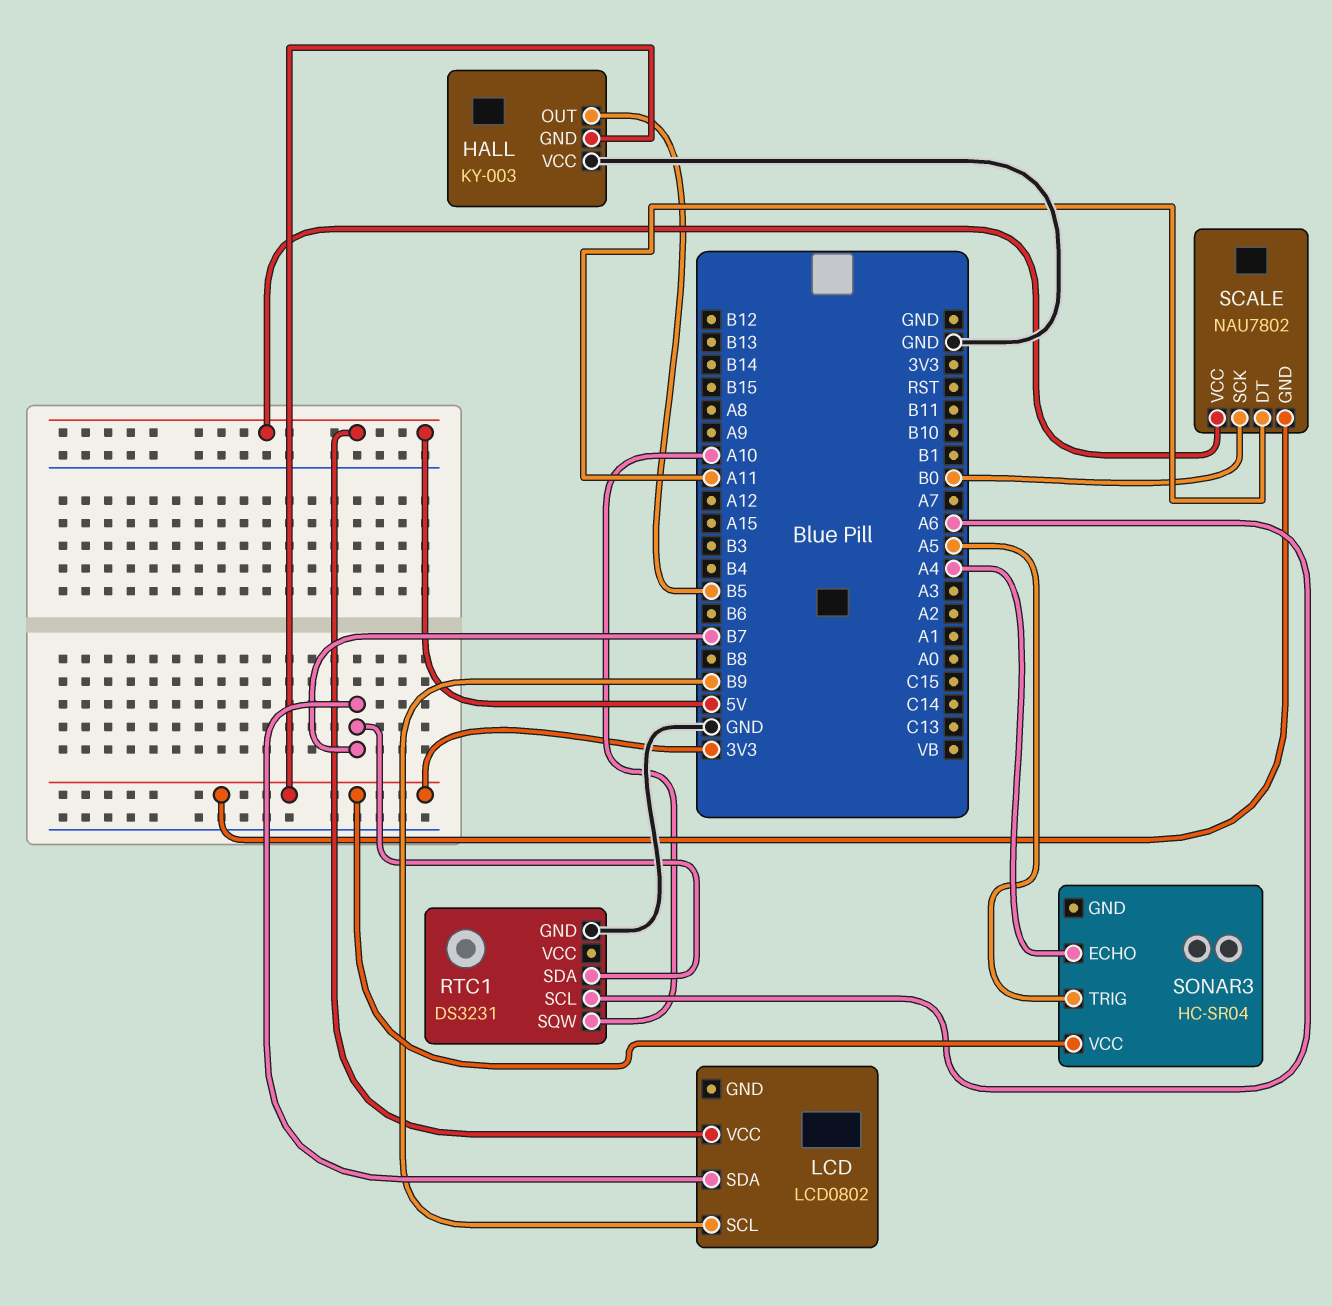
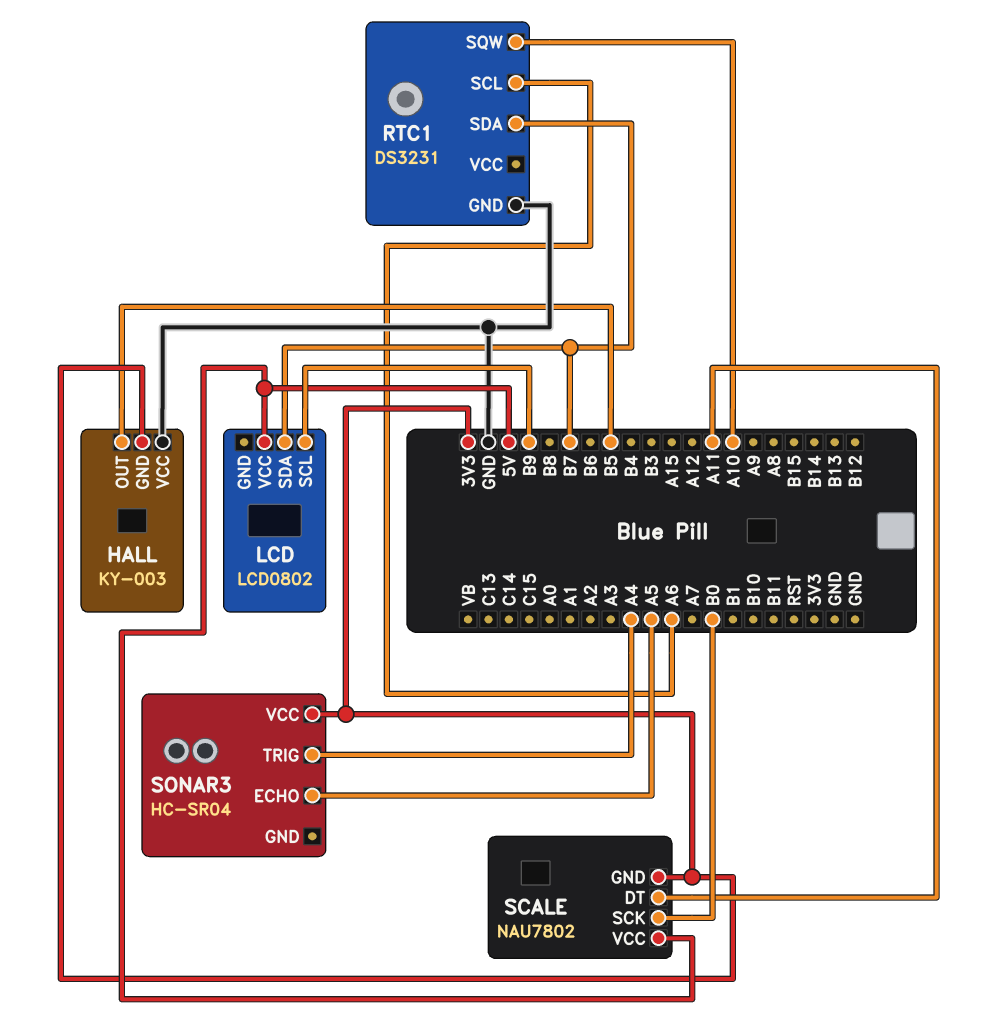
SONAR3 pin ECHO: A4 -> A5
SONAR3 pin TRIG: A5 -> A4

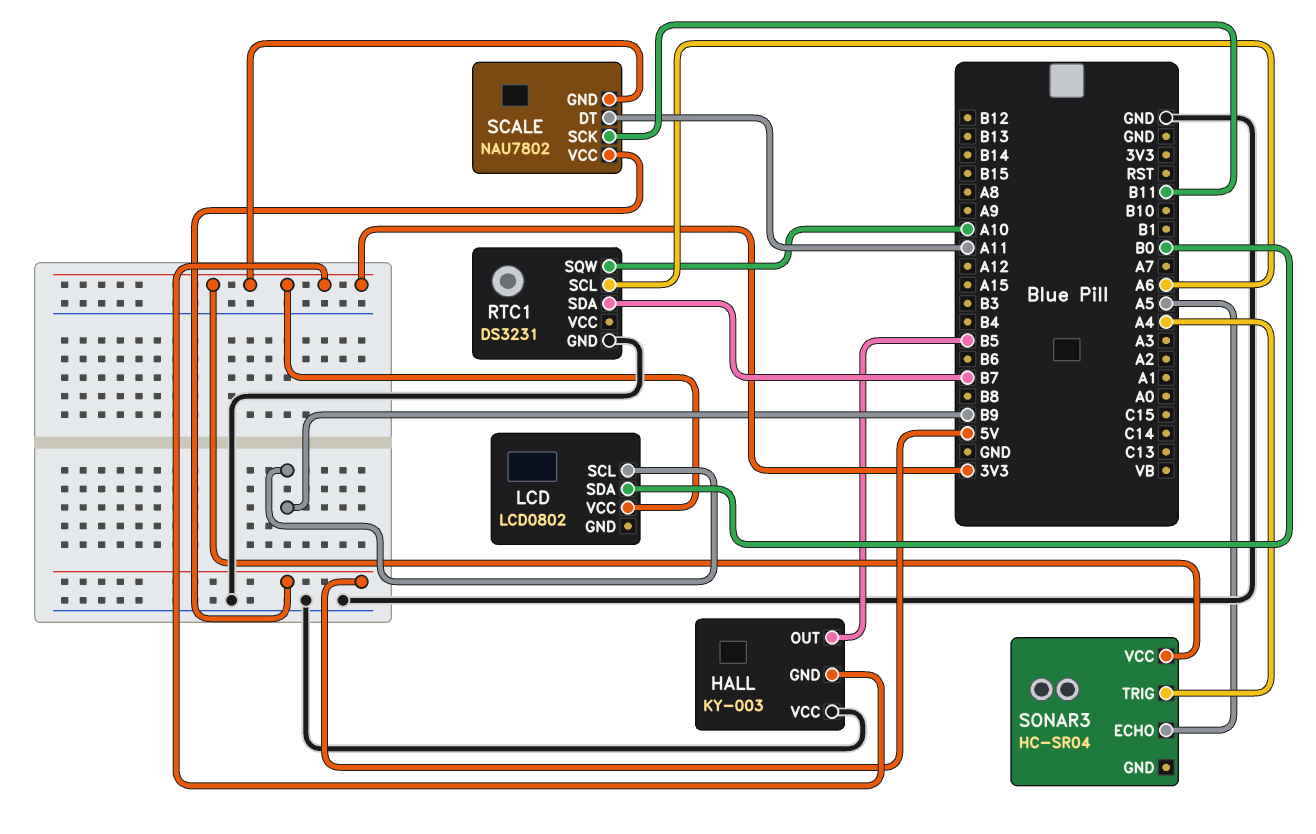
LCD pin SDA: B7 -> B0
LCD pin VCC: 5V -> 3V3
SCALE pin SCK: B0 -> B11

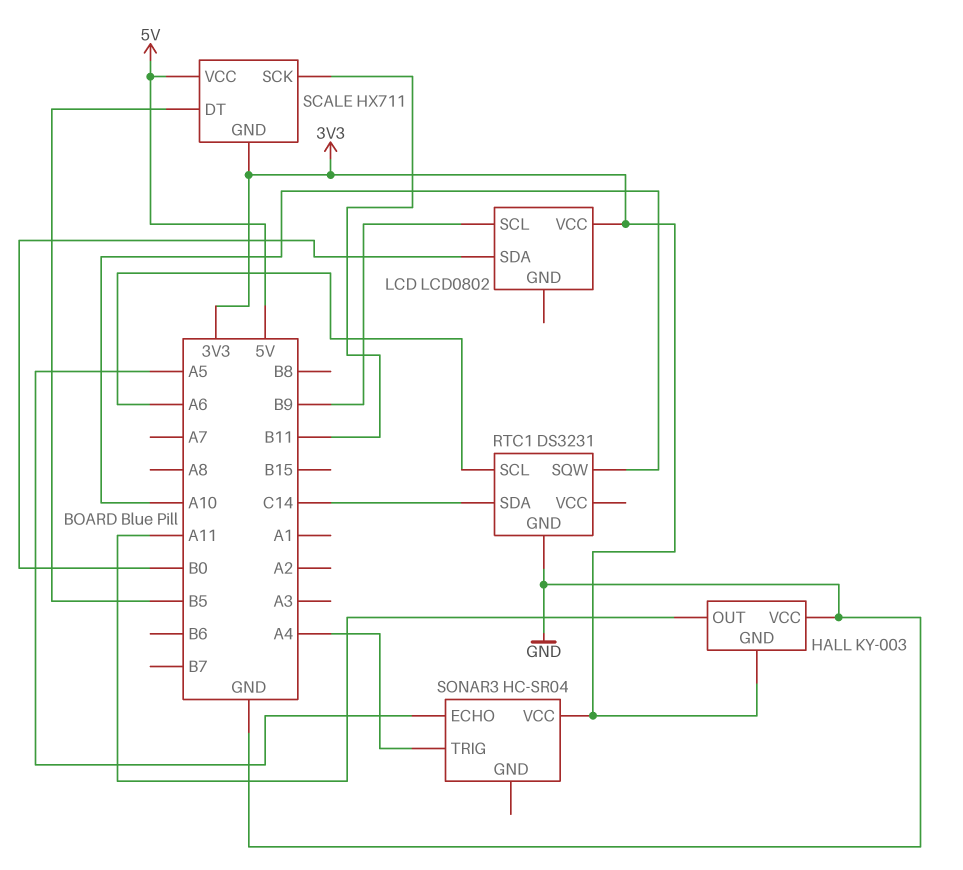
HALL pin OUT: B5 -> A11
RTC1 pin SDA: B7 -> C14
SCALE: NAU7802 -> HX711
SCALE pin DT: A11 -> B5

